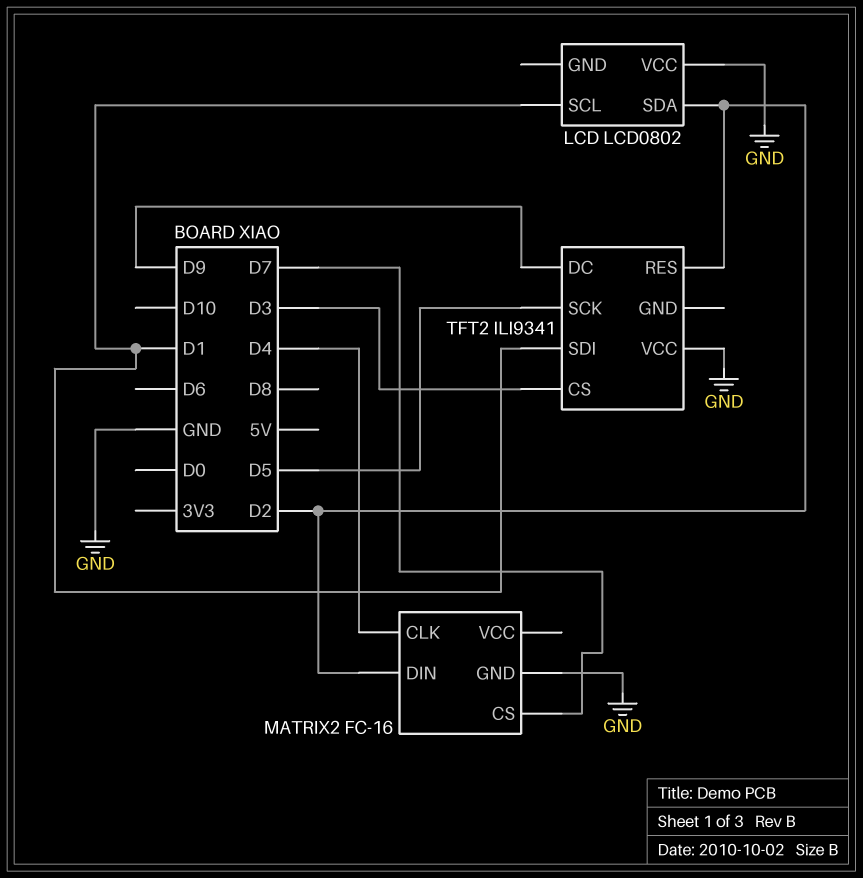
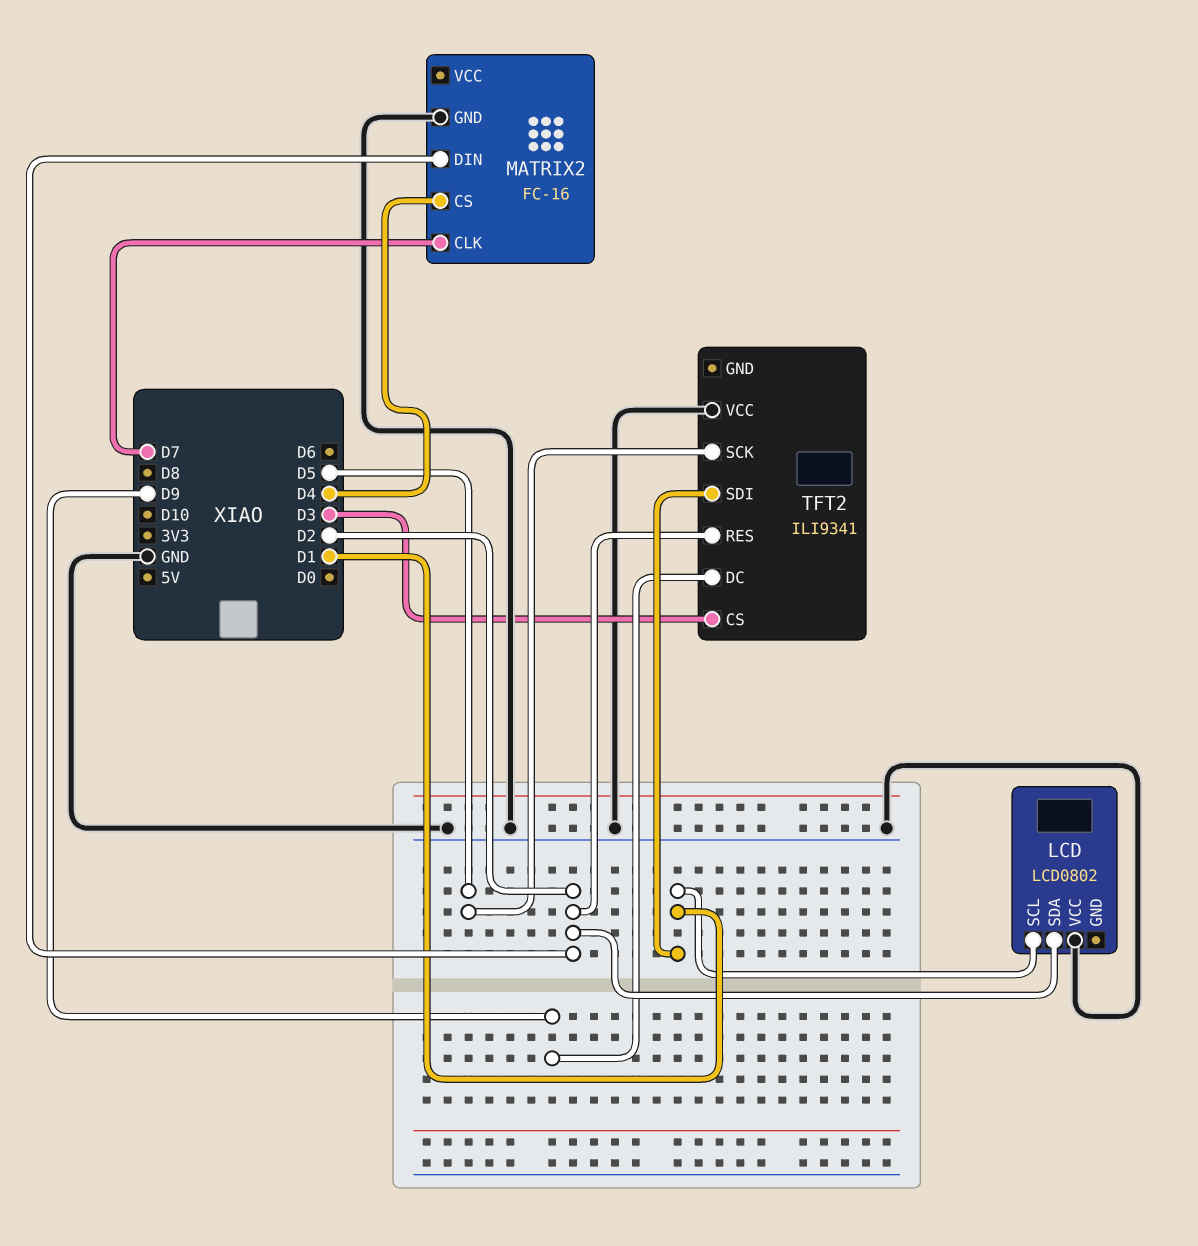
MATRIX2 pin CLK: D4 -> D7
MATRIX2 pin CS: D7 -> D4

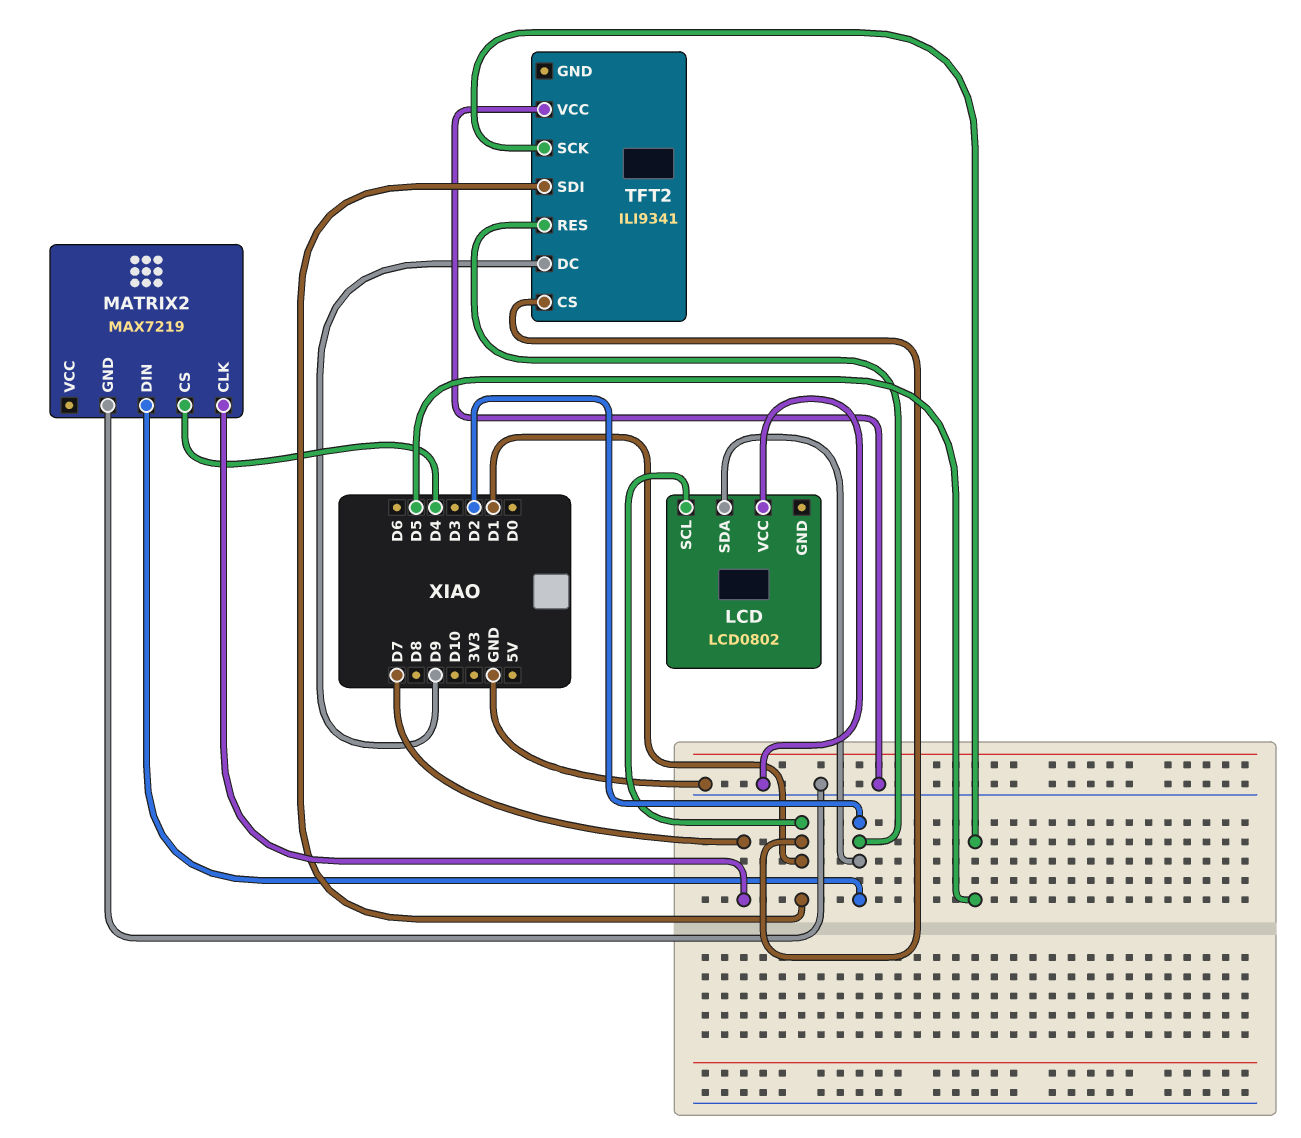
MATRIX2: FC-16 -> MAX7219
TFT2 pin CS: D3 -> D1

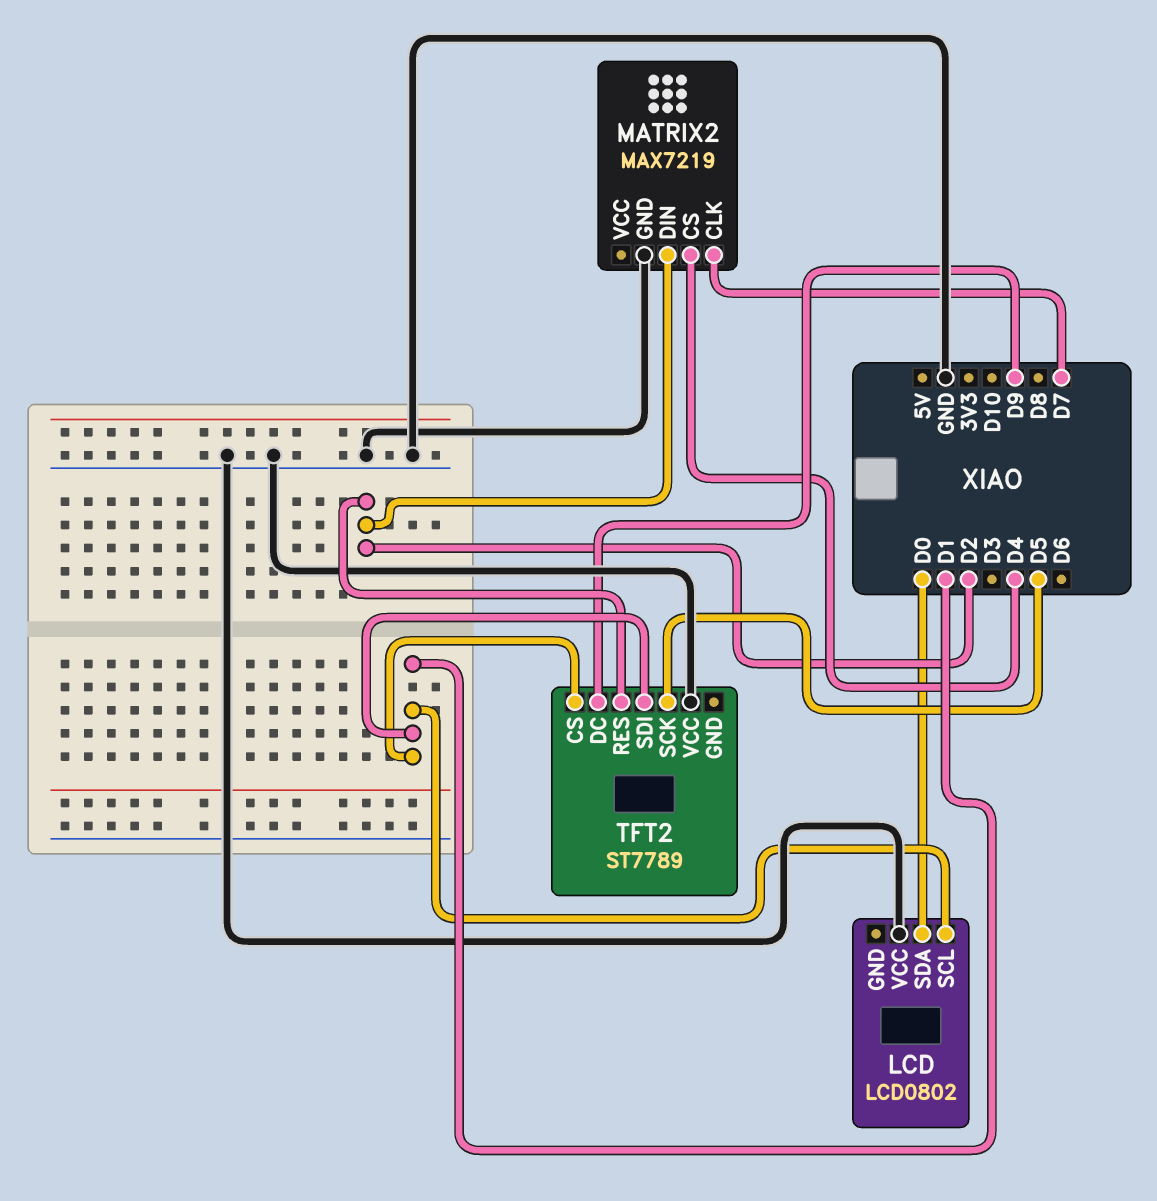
LCD pin SDA: D2 -> D0
TFT2: ILI9341 -> ST7789

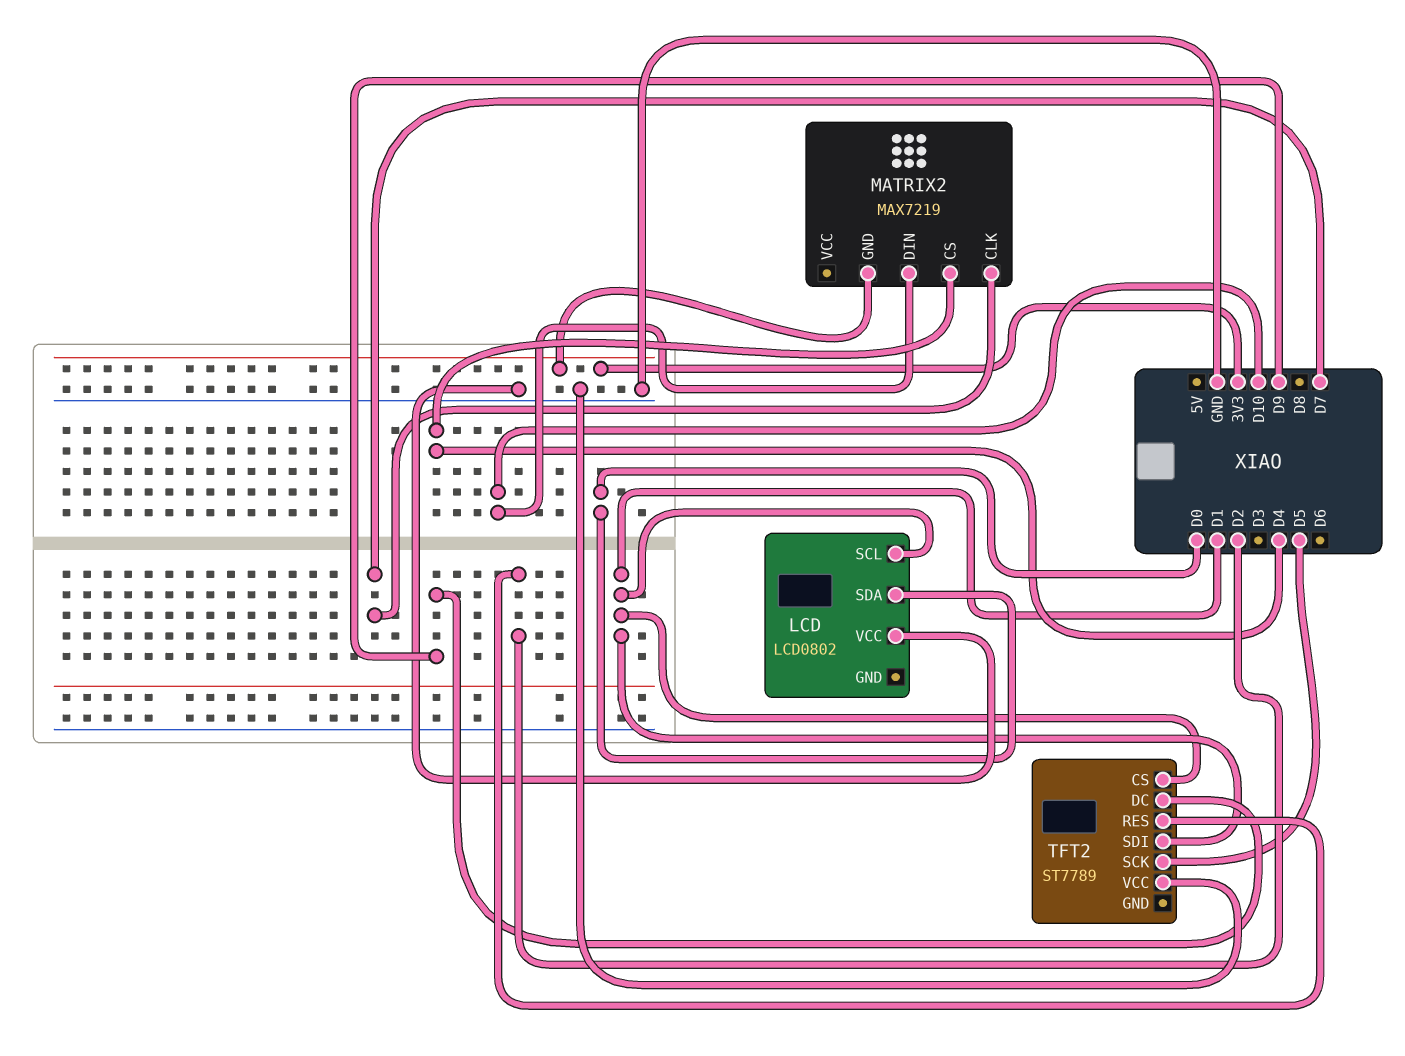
MATRIX2 pin DIN: D2 -> D10
MATRIX2 pin GND: GND -> 3V3

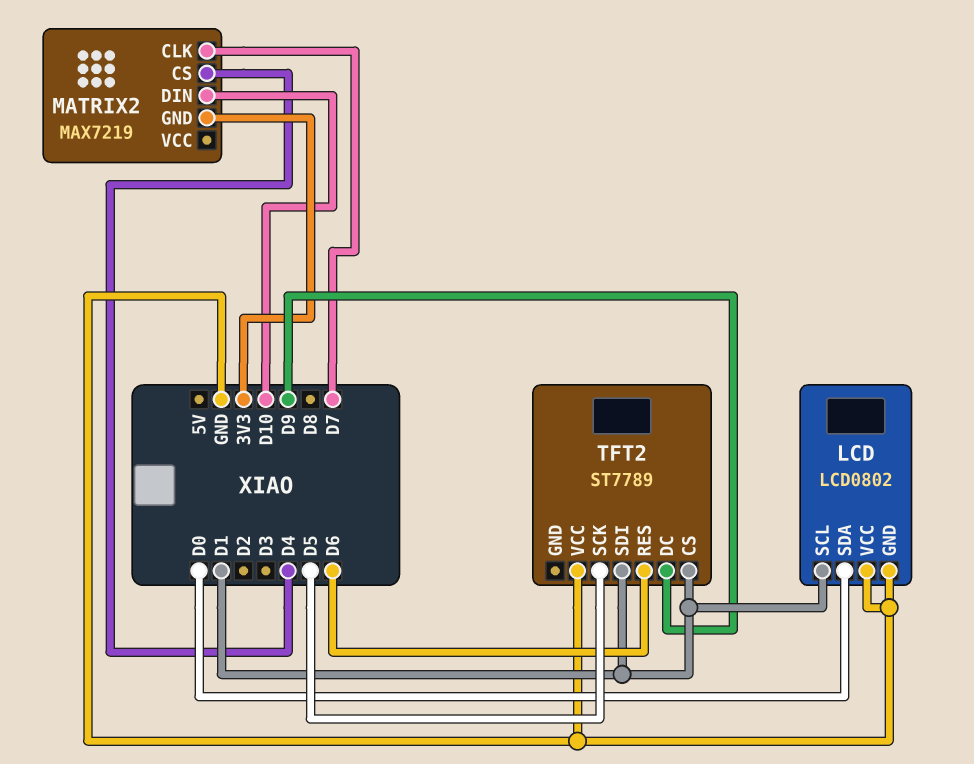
LCD pin GND: none -> GND
TFT2 pin RES: D2 -> D6

